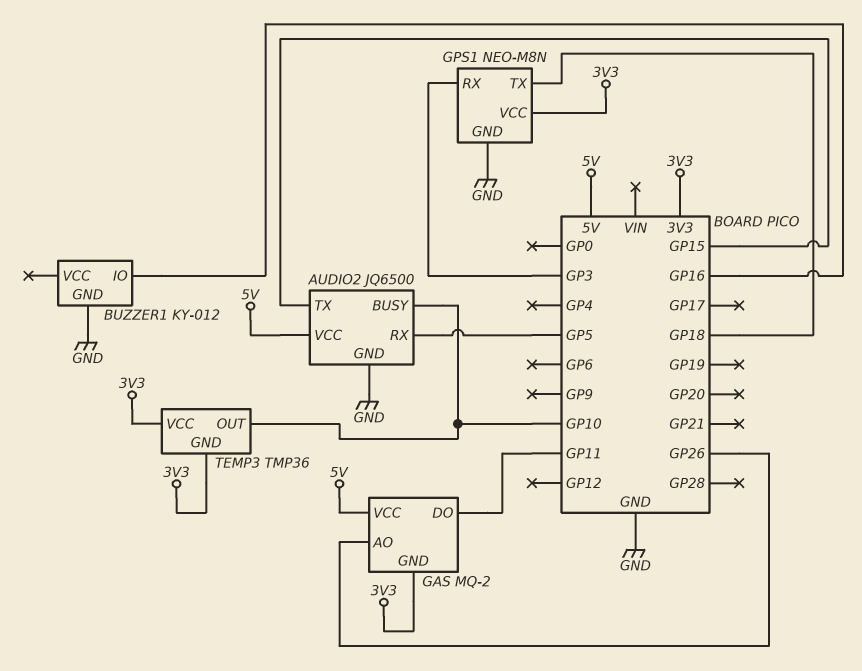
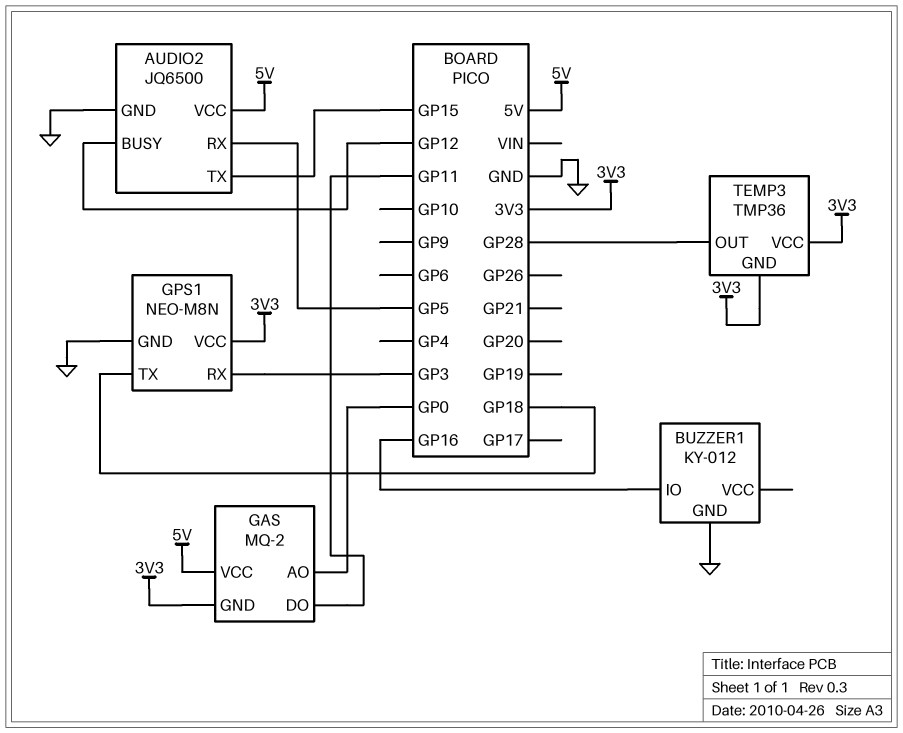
AUDIO2 pin BUSY: GP10 -> GP12
GAS pin AO: GP26 -> GP0
TEMP3 pin OUT: GP10 -> GP28

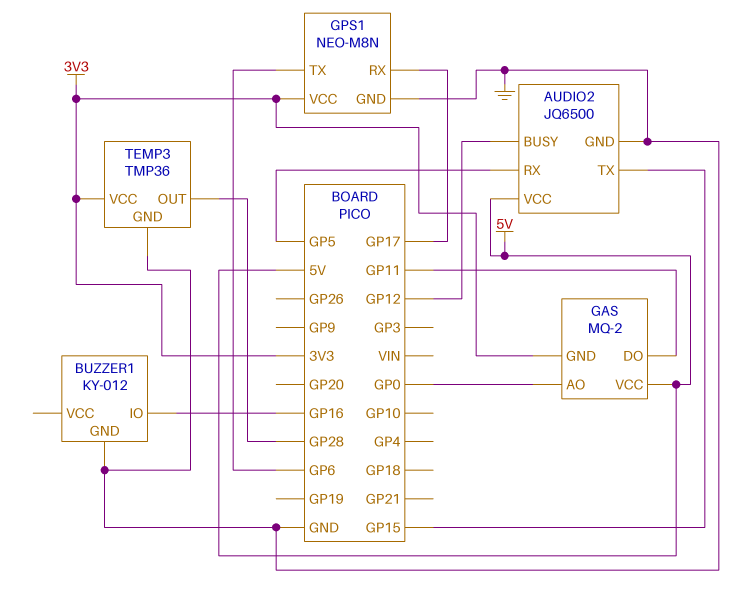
GPS1 pin RX: GP3 -> GP17
GPS1 pin TX: GP18 -> GP6
TEMP3 pin GND: 3V3 -> GND

